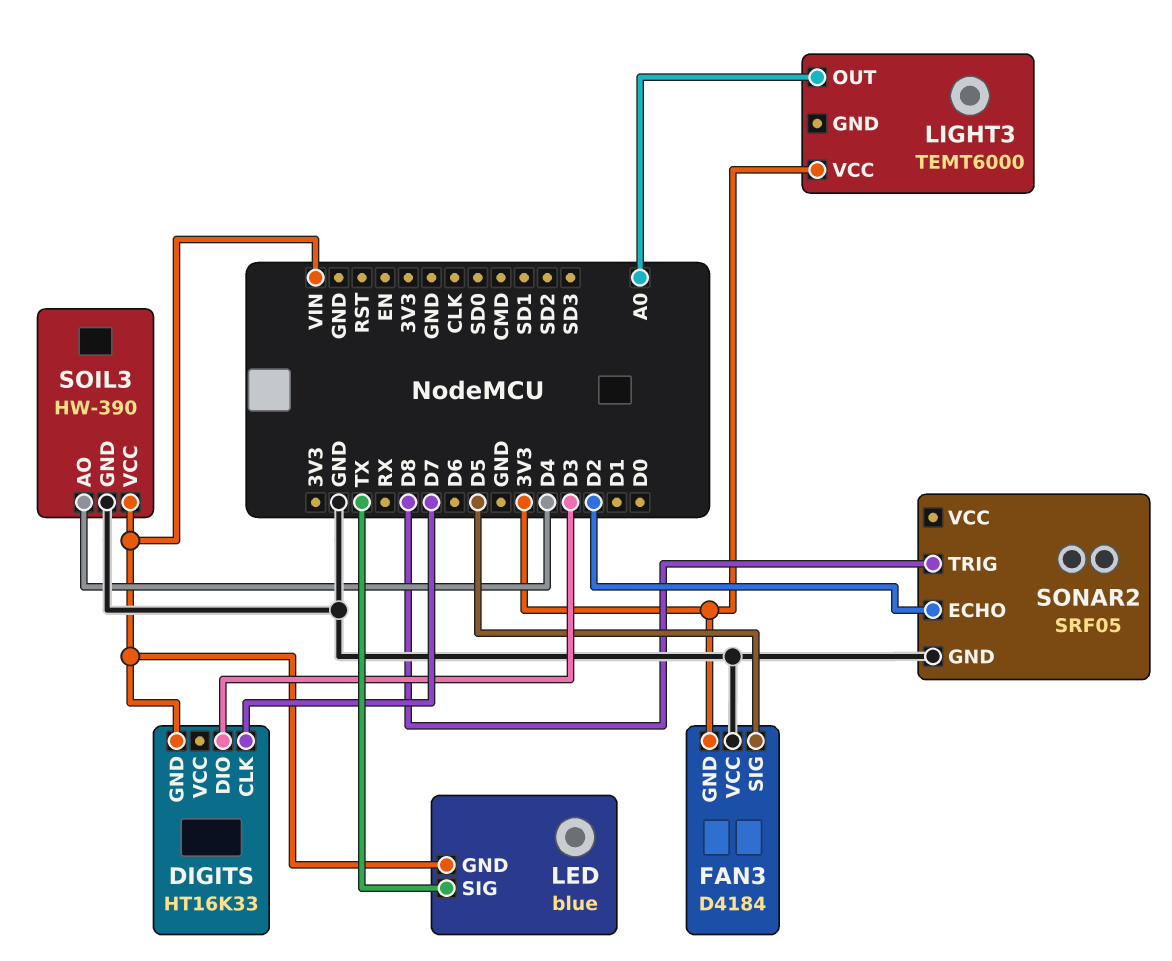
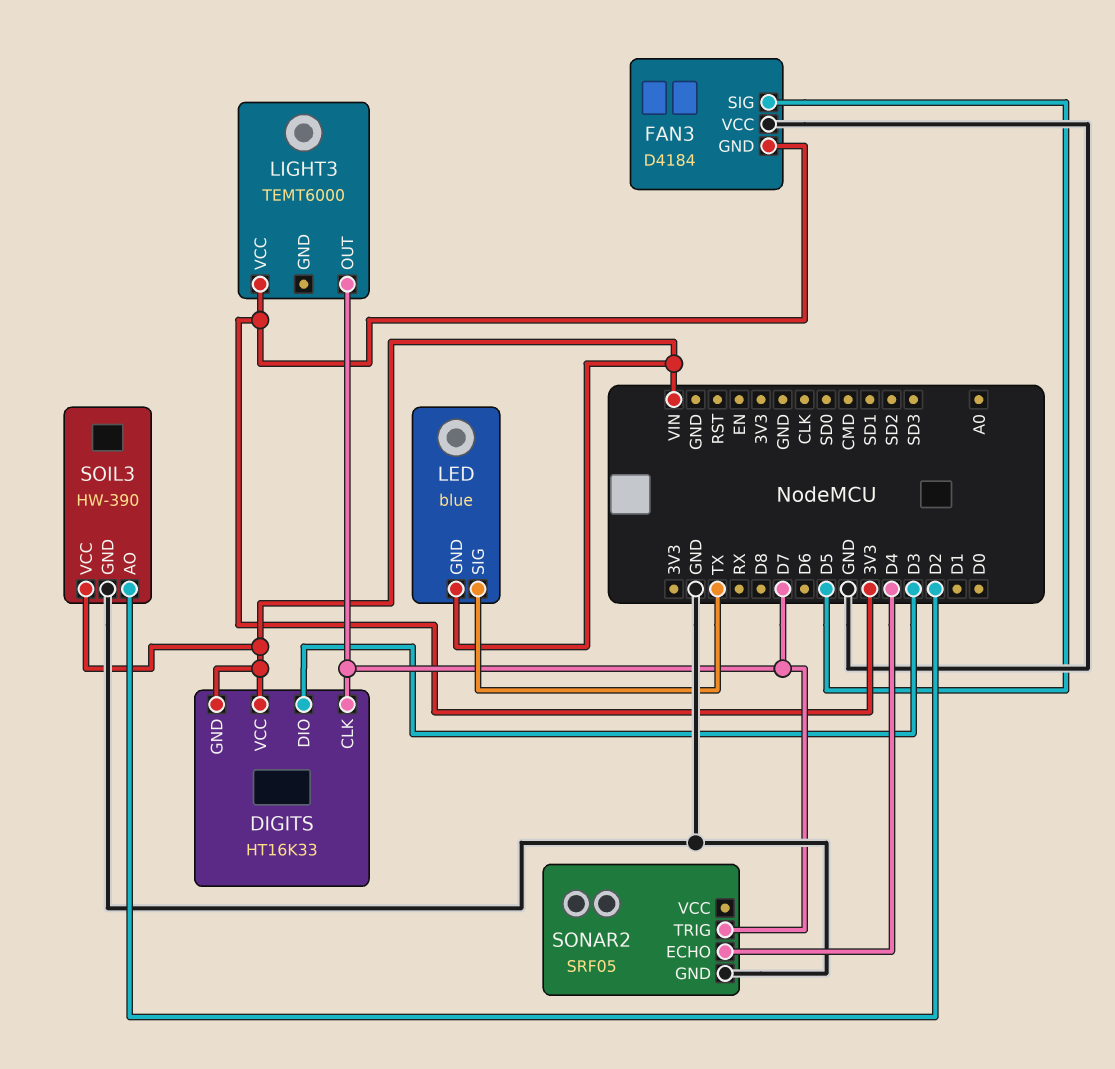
DIGITS pin VCC: none -> VIN
LIGHT3 pin OUT: A0 -> D7
SOIL3 pin AO: D4 -> D2
SONAR2 pin ECHO: D2 -> D4
SONAR2 pin TRIG: D8 -> D7

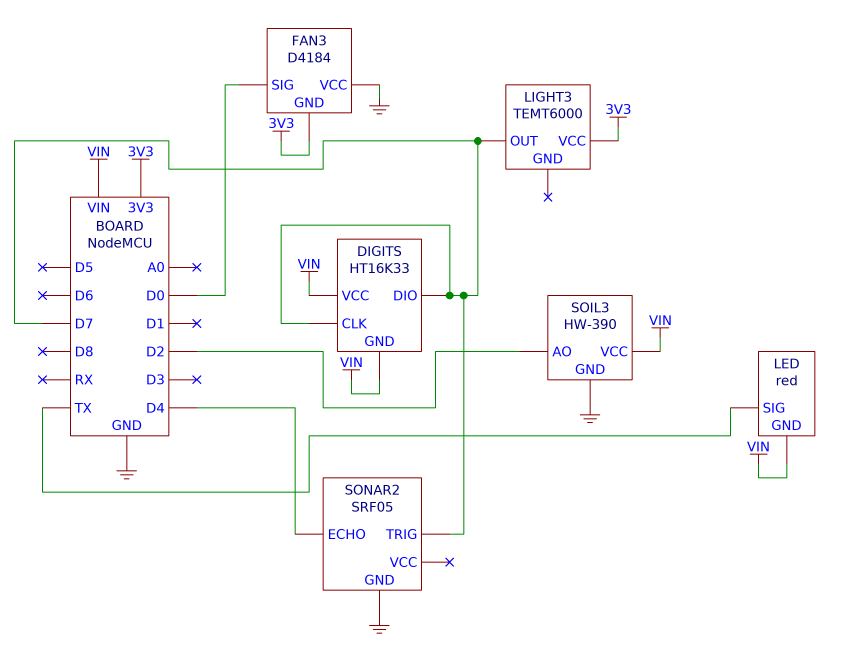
DIGITS pin DIO: D3 -> D7
FAN3 pin SIG: D5 -> D0
LED: blue -> red

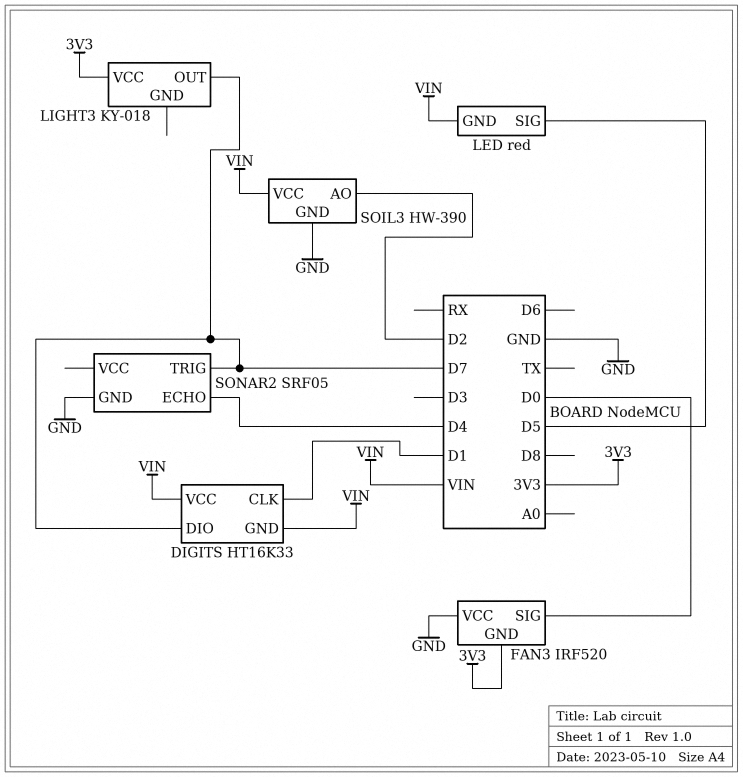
DIGITS pin CLK: D7 -> D1
FAN3: D4184 -> IRF520
LED pin SIG: TX -> D5
LIGHT3: TEMT6000 -> KY-018

